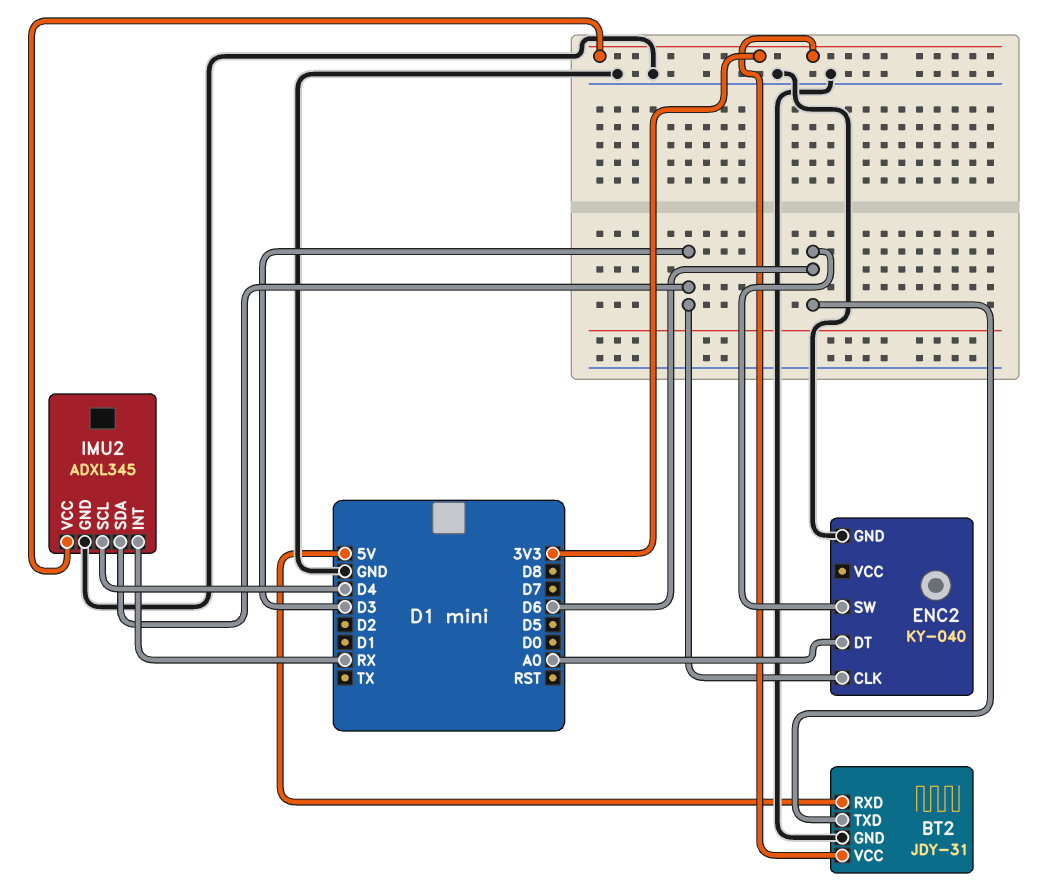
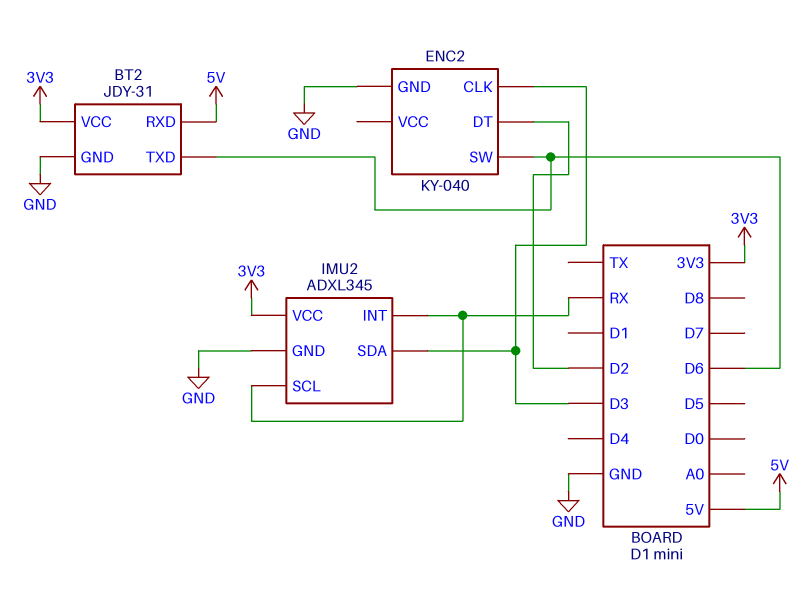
ENC2 pin DT: A0 -> D2
IMU2 pin SCL: D4 -> RX

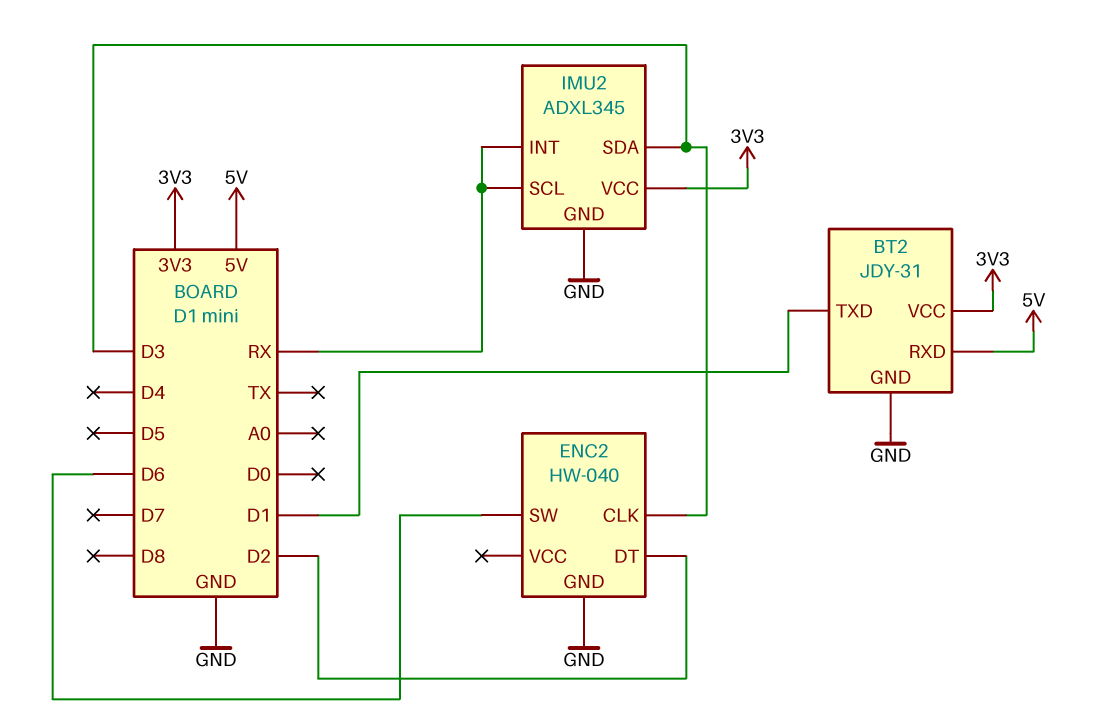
BT2 pin TXD: D6 -> D1
ENC2: KY-040 -> HW-040

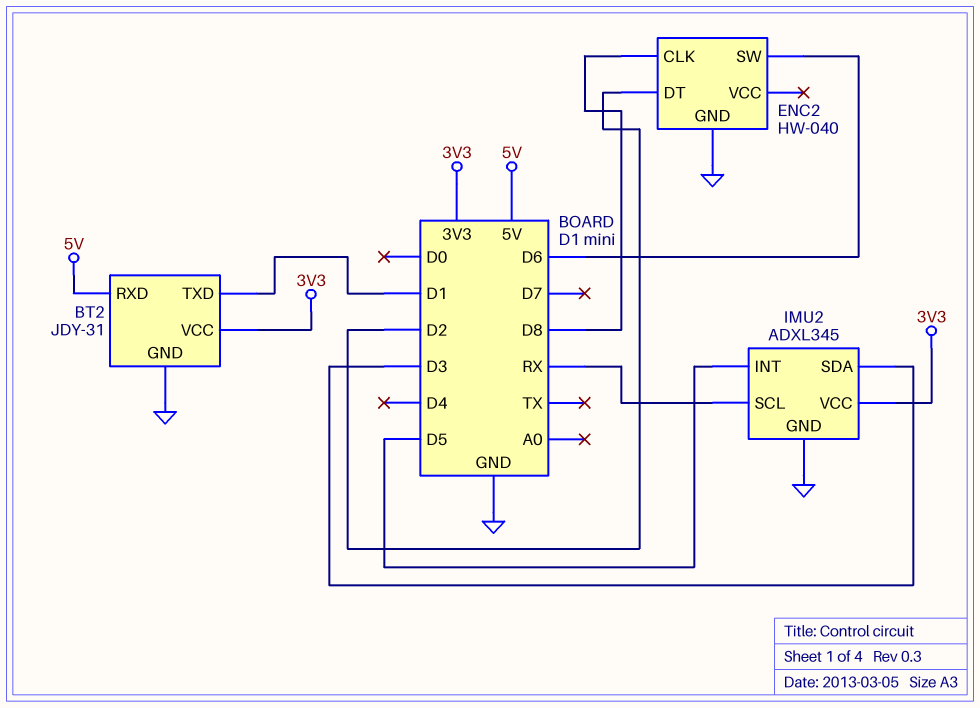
ENC2 pin CLK: D3 -> D8
IMU2 pin INT: RX -> D5

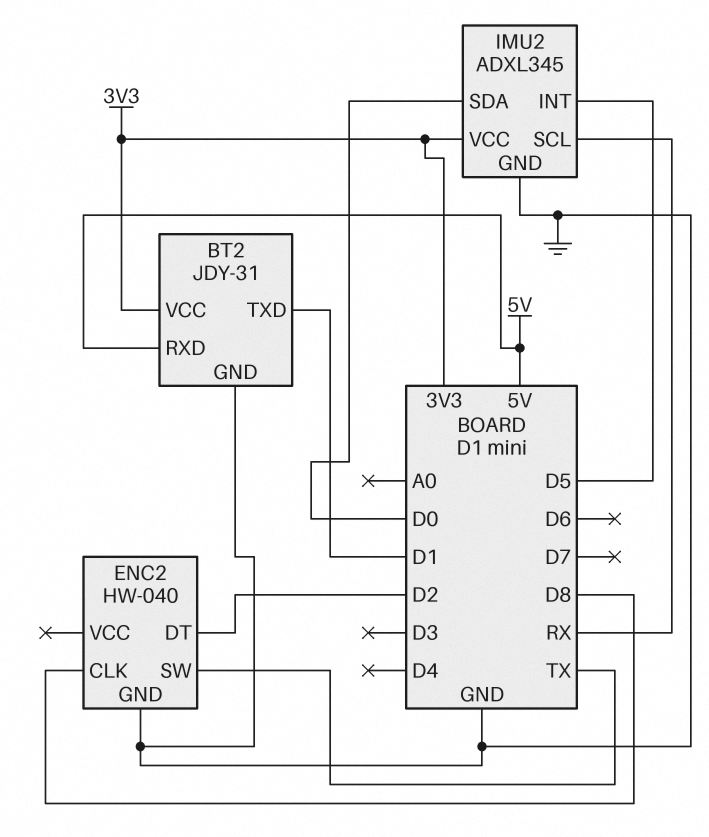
ENC2 pin SW: D6 -> TX
IMU2 pin SDA: D3 -> D0

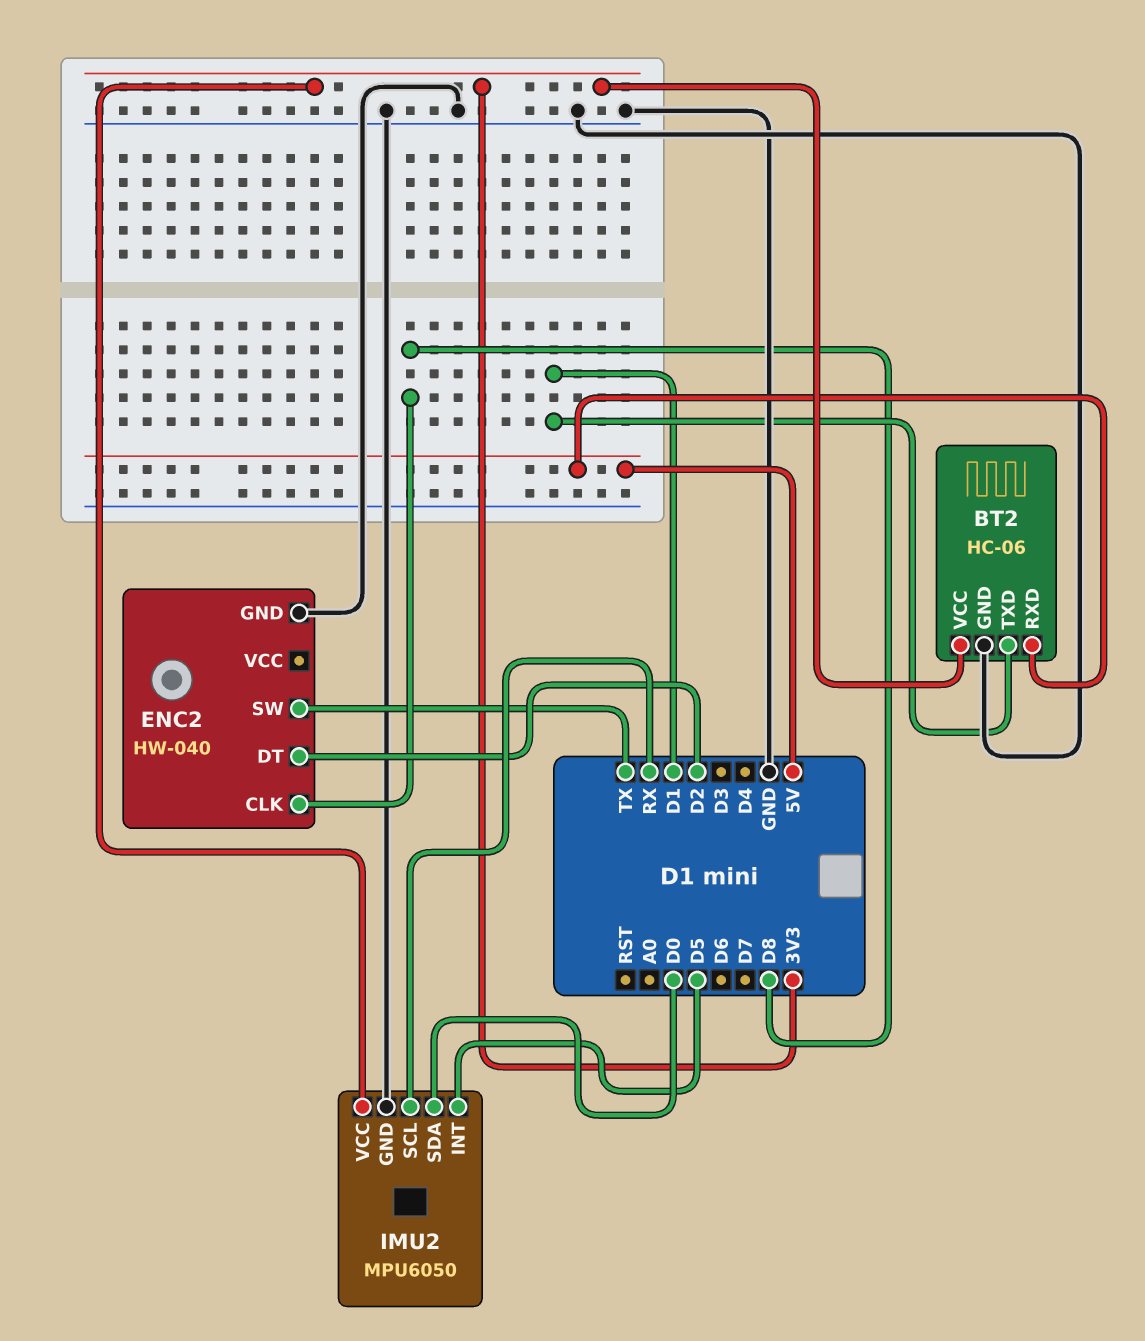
BT2: JDY-31 -> HC-06
IMU2: ADXL345 -> MPU6050

